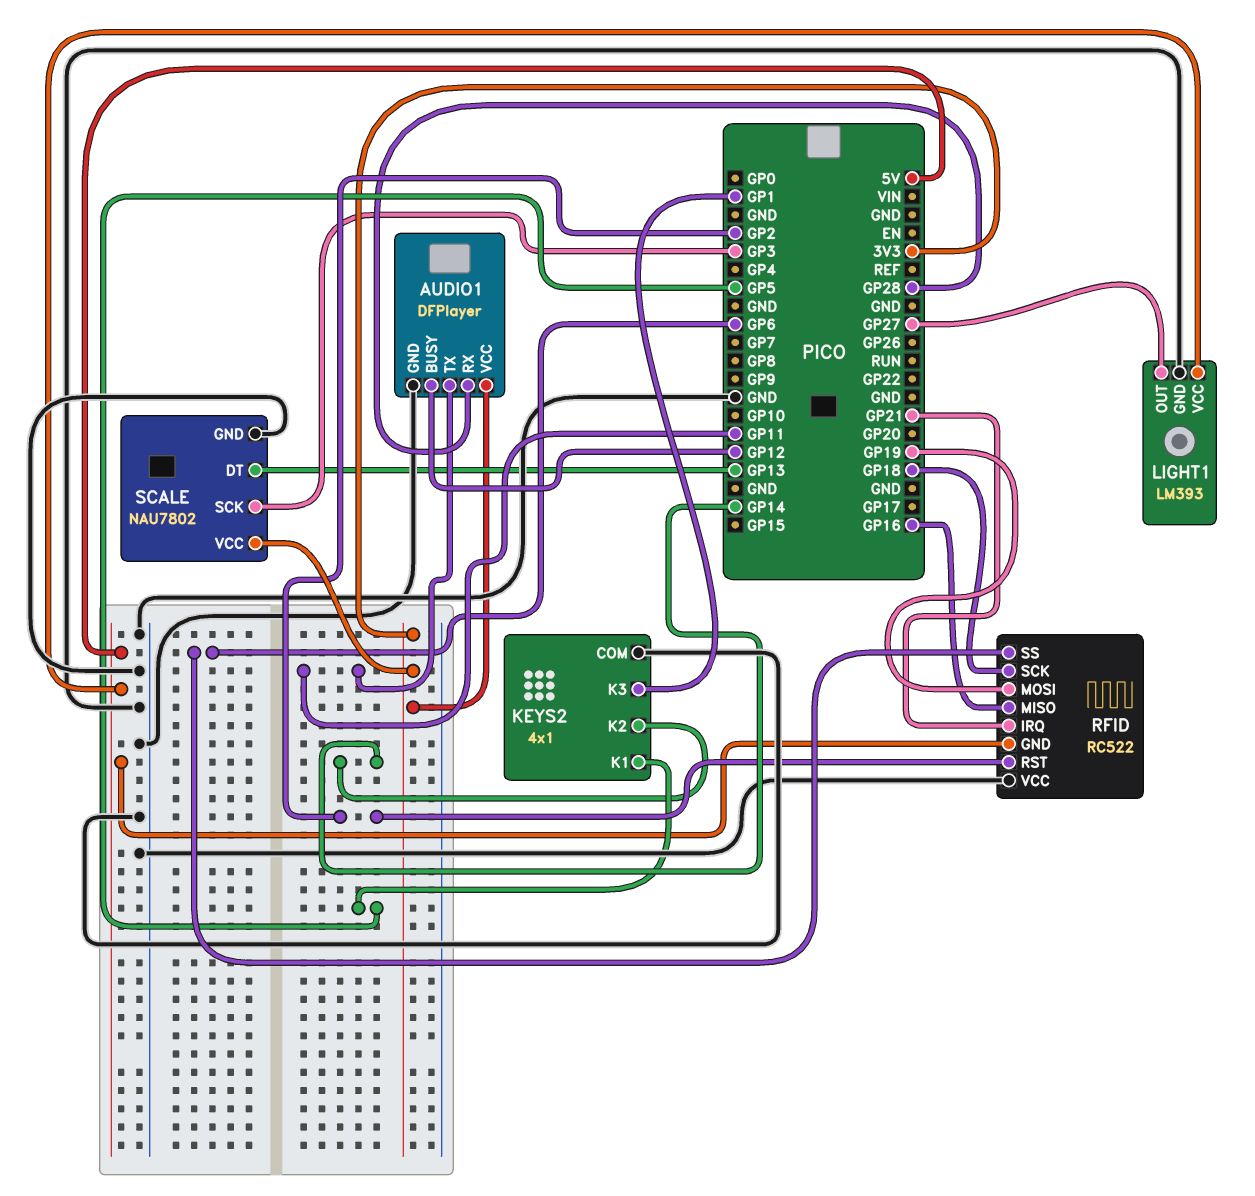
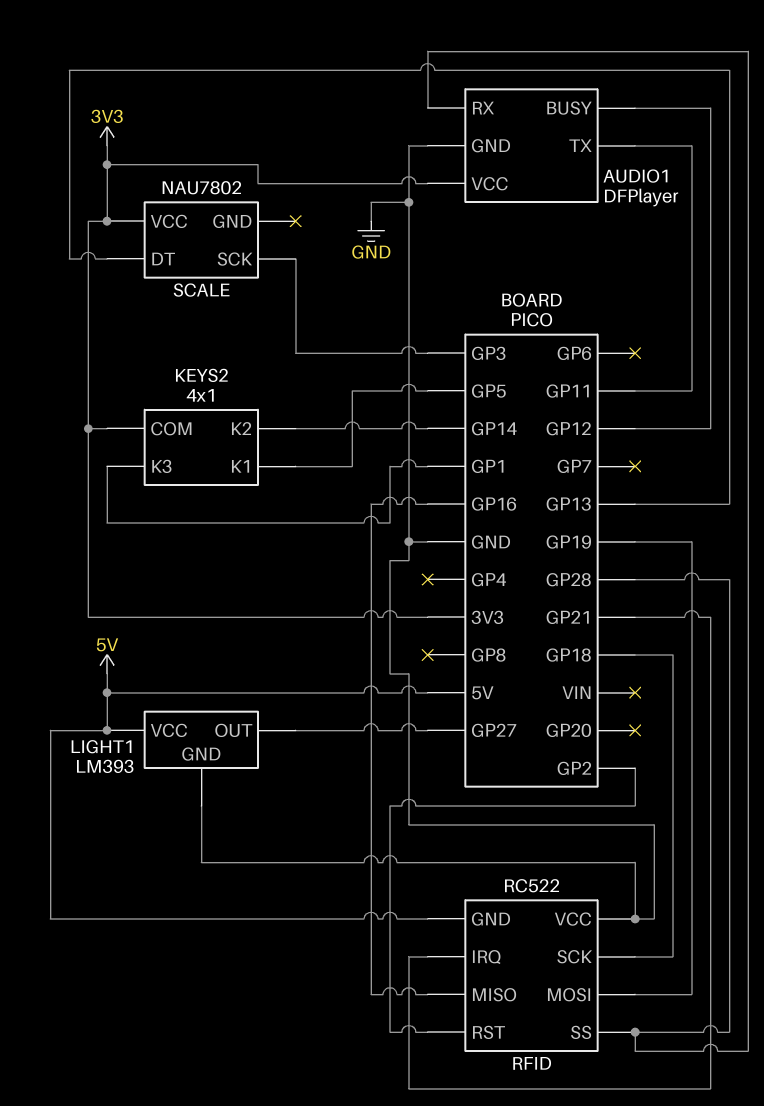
KEYS2 pin COM: GND -> 3V3
RFID pin SS: GP6 -> GP28
SCALE pin GND: GND -> none

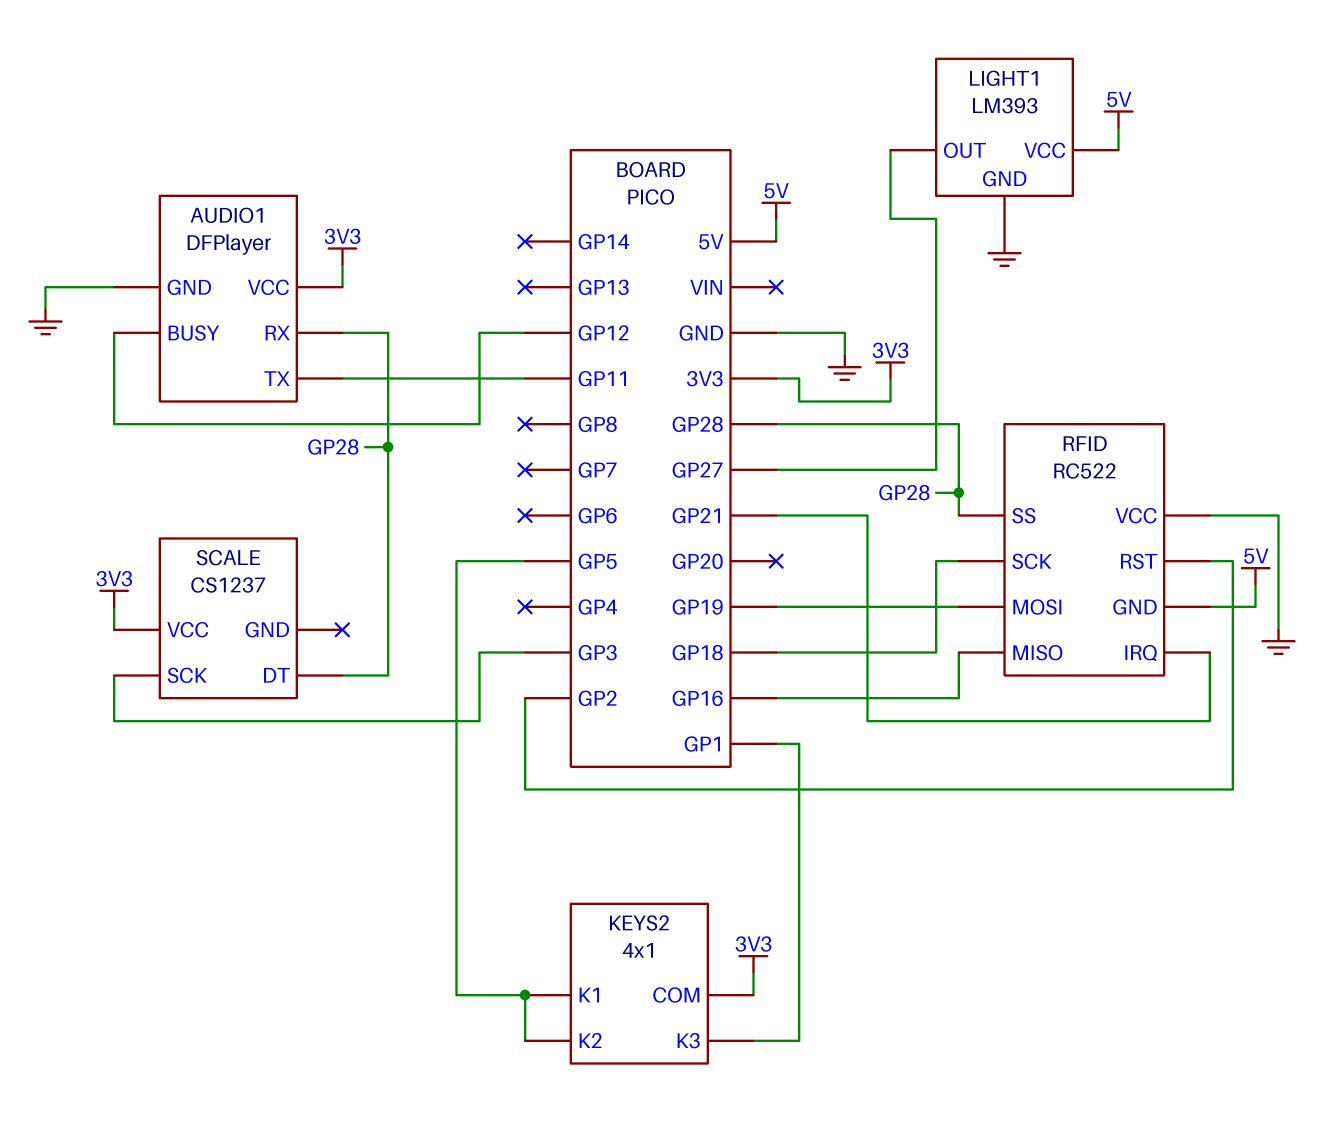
KEYS2 pin K2: GP14 -> GP5
SCALE: NAU7802 -> CS1237
SCALE pin DT: GP13 -> GP28

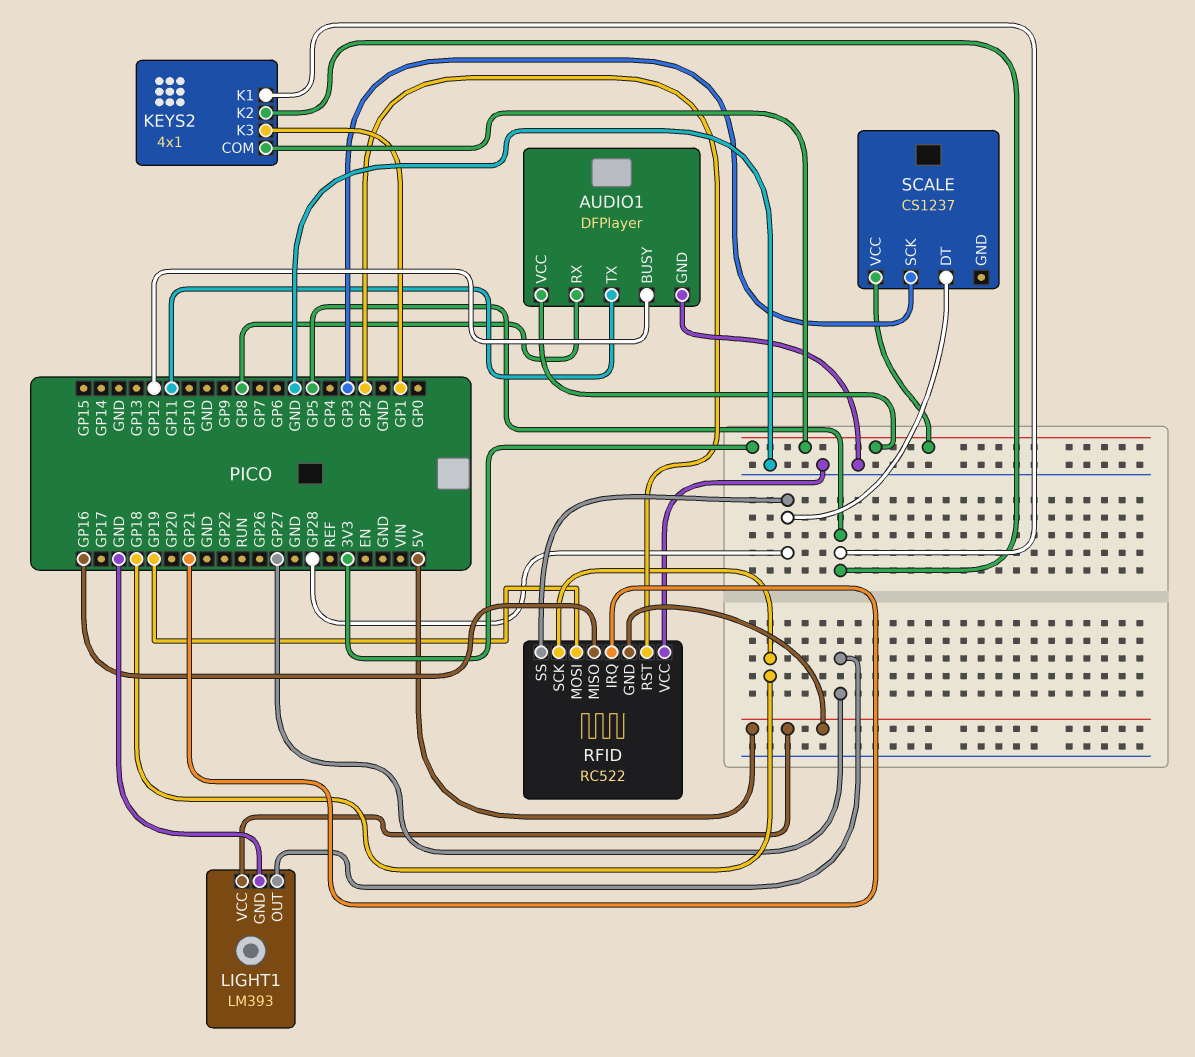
AUDIO1 pin RX: GP28 -> GP8

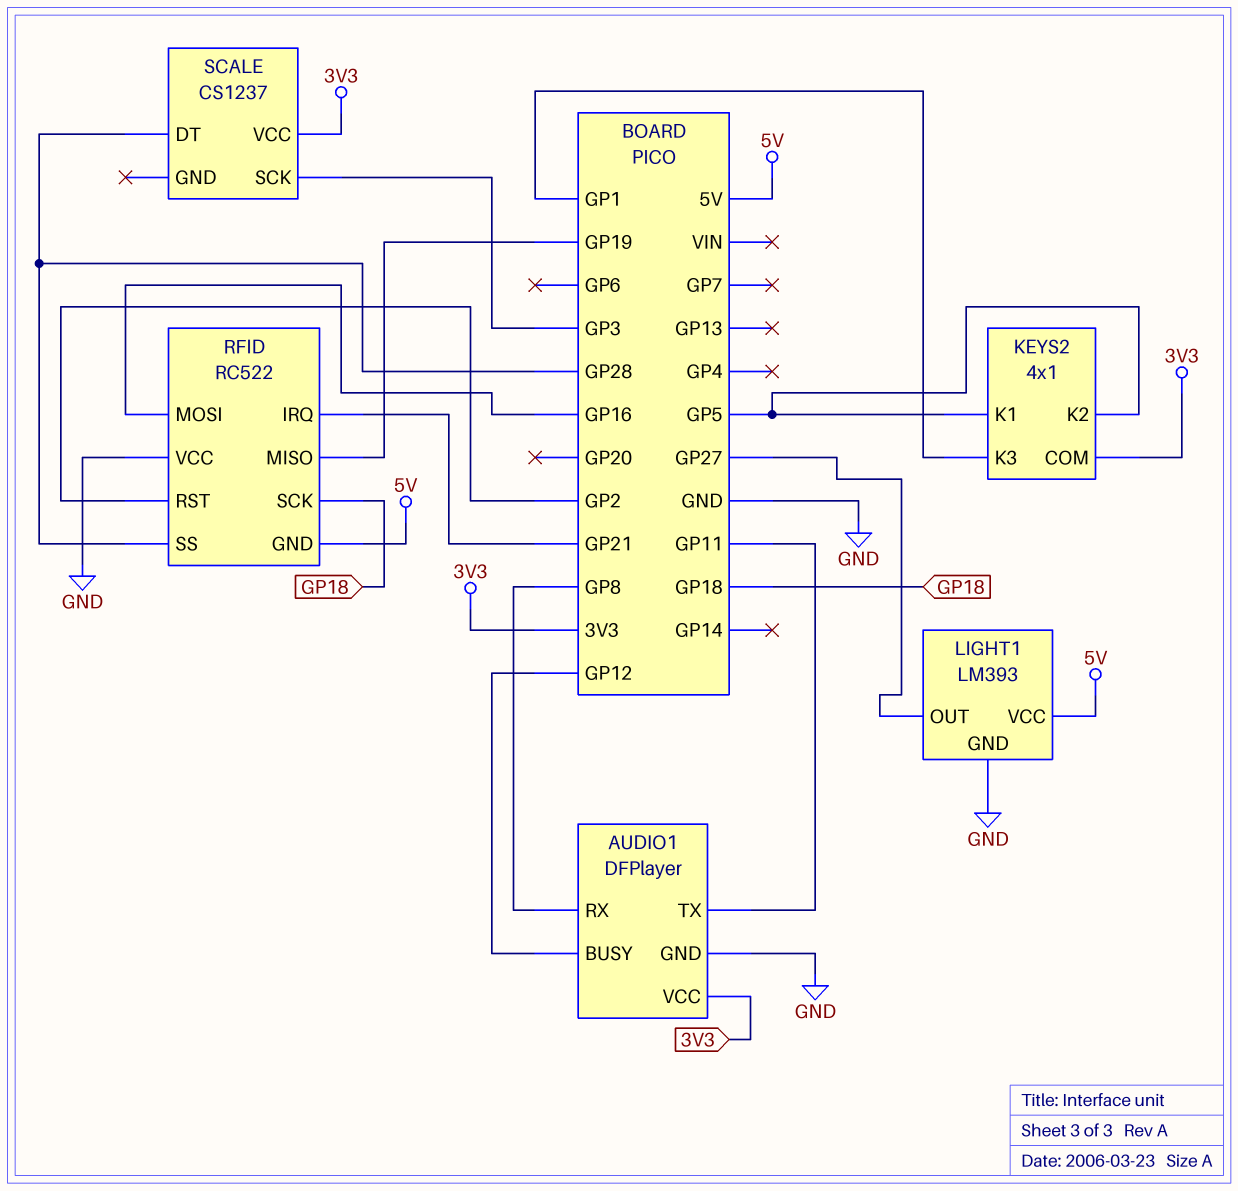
RFID pin MISO: GP16 -> GP19
RFID pin MOSI: GP19 -> GP16

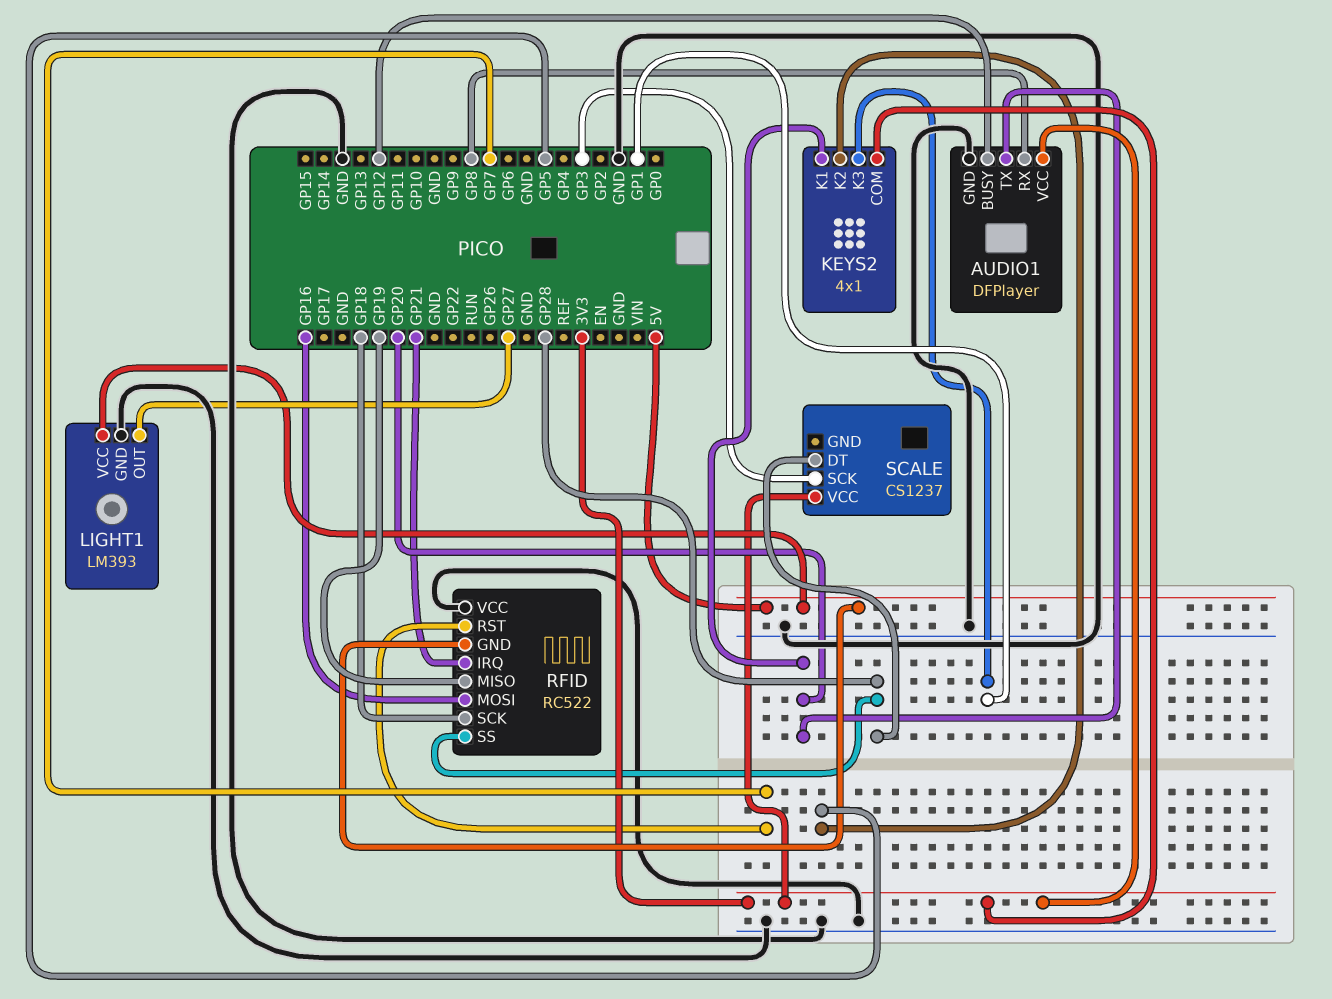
AUDIO1 pin TX: GP11 -> GP20
KEYS2 pin K1: GP5 -> GP20
RFID pin RST: GP2 -> GP7

